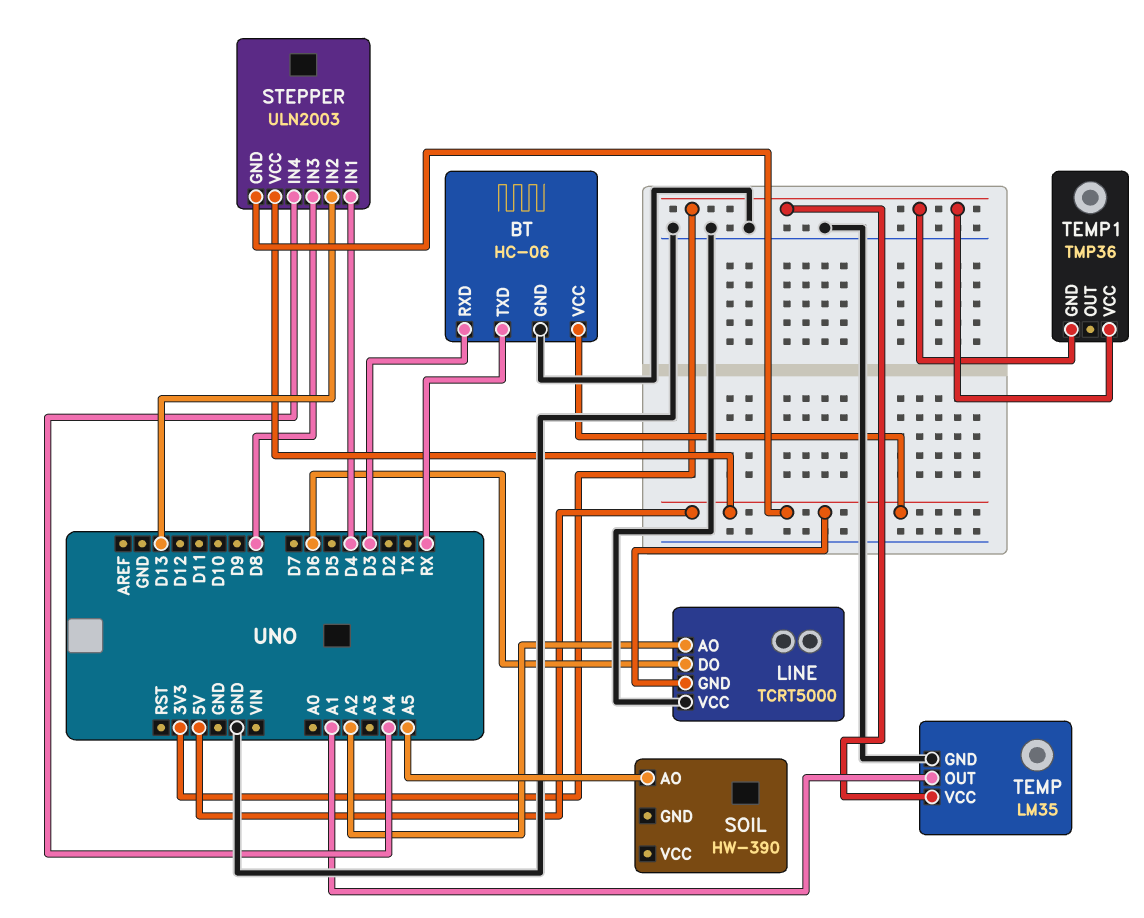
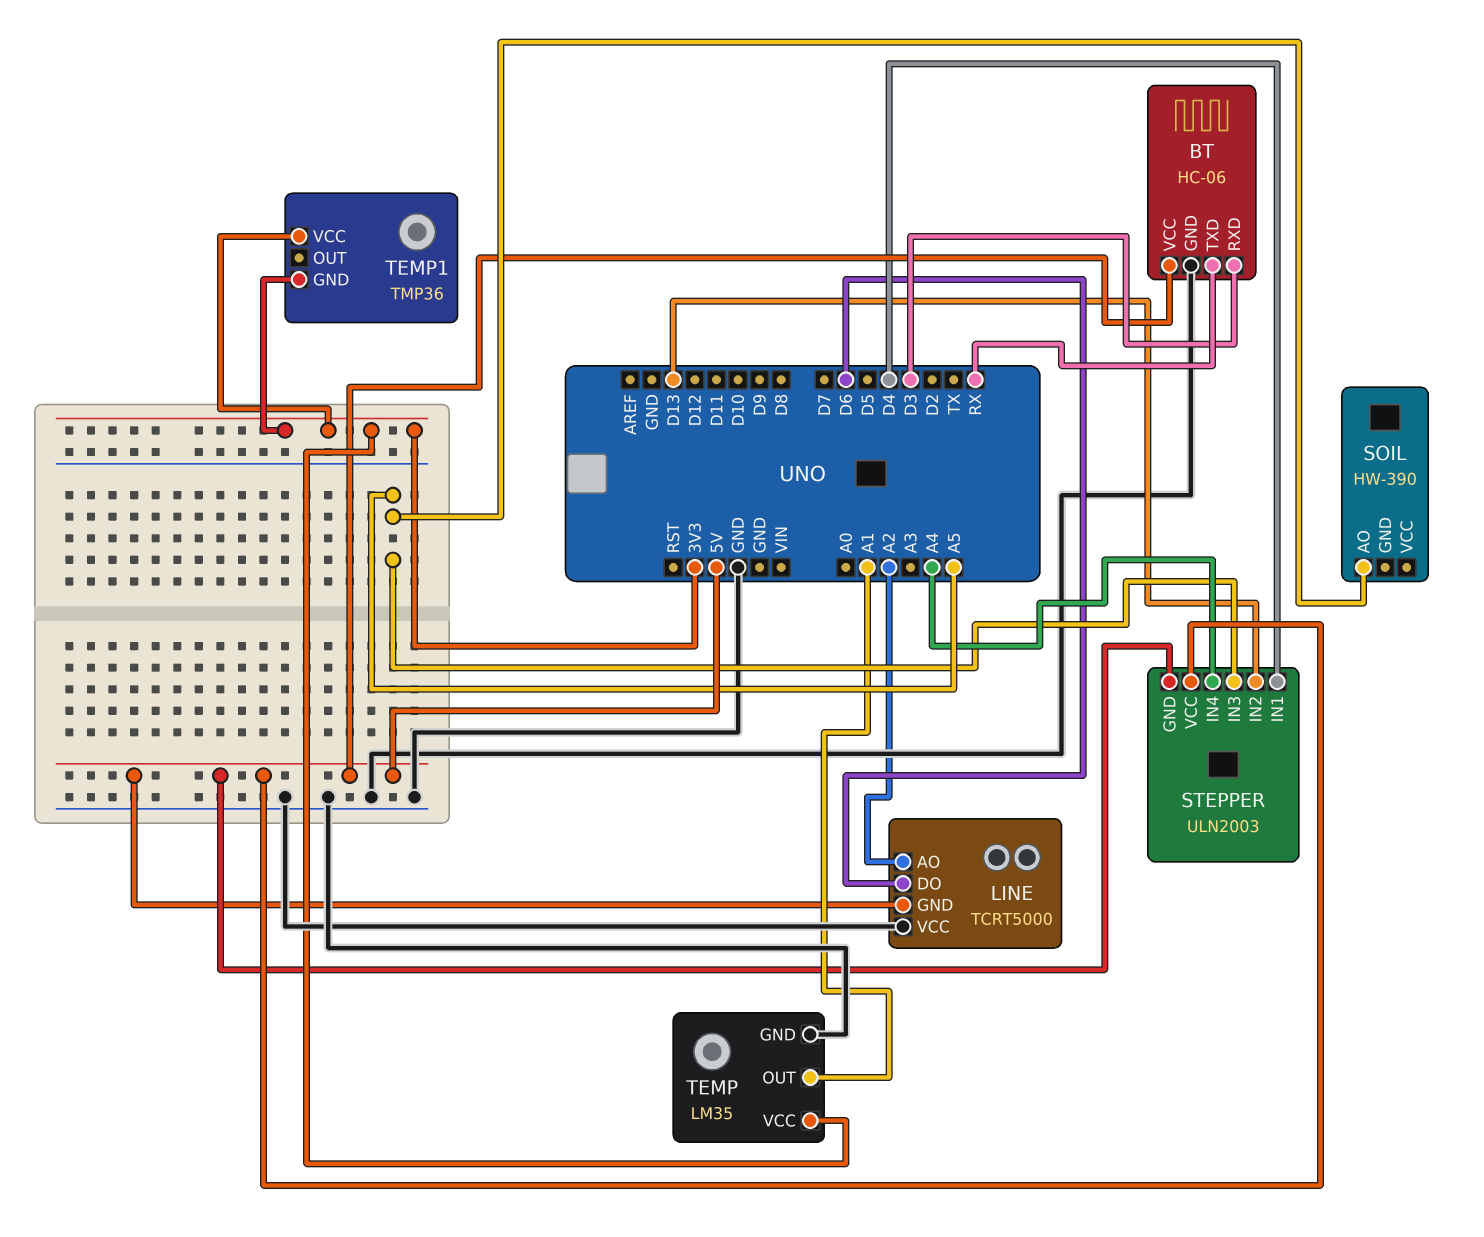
STEPPER pin IN3: D8 -> A5

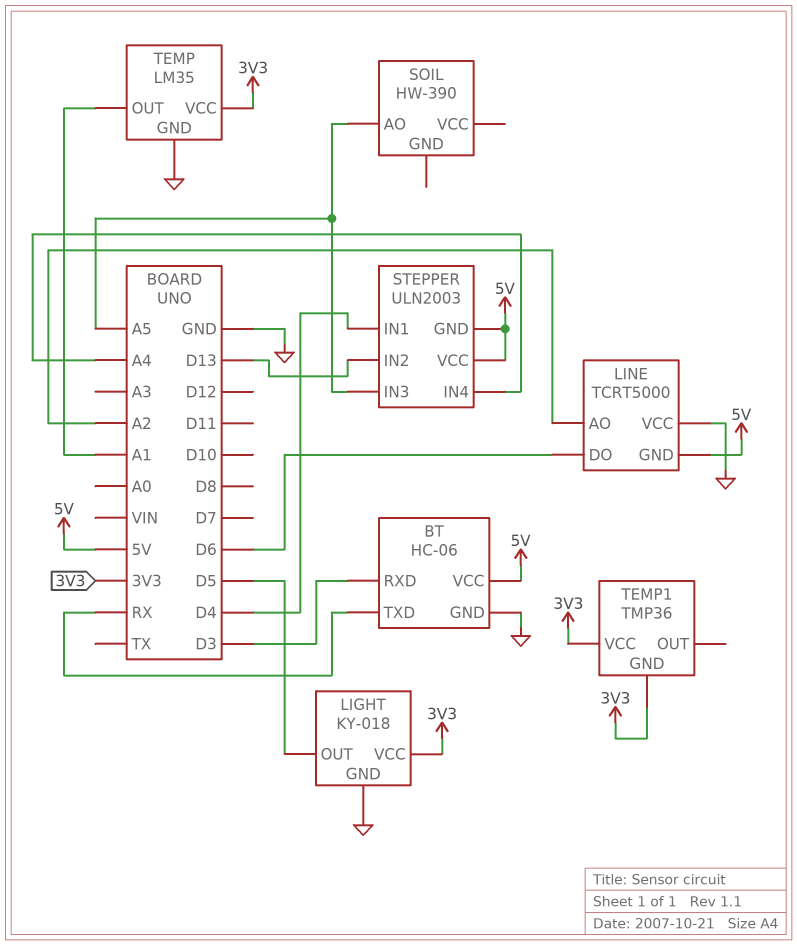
LIGHT: none -> KY-018
LIGHT pin GND: none -> GND
LIGHT pin OUT: none -> D5
LIGHT pin VCC: none -> 3V3

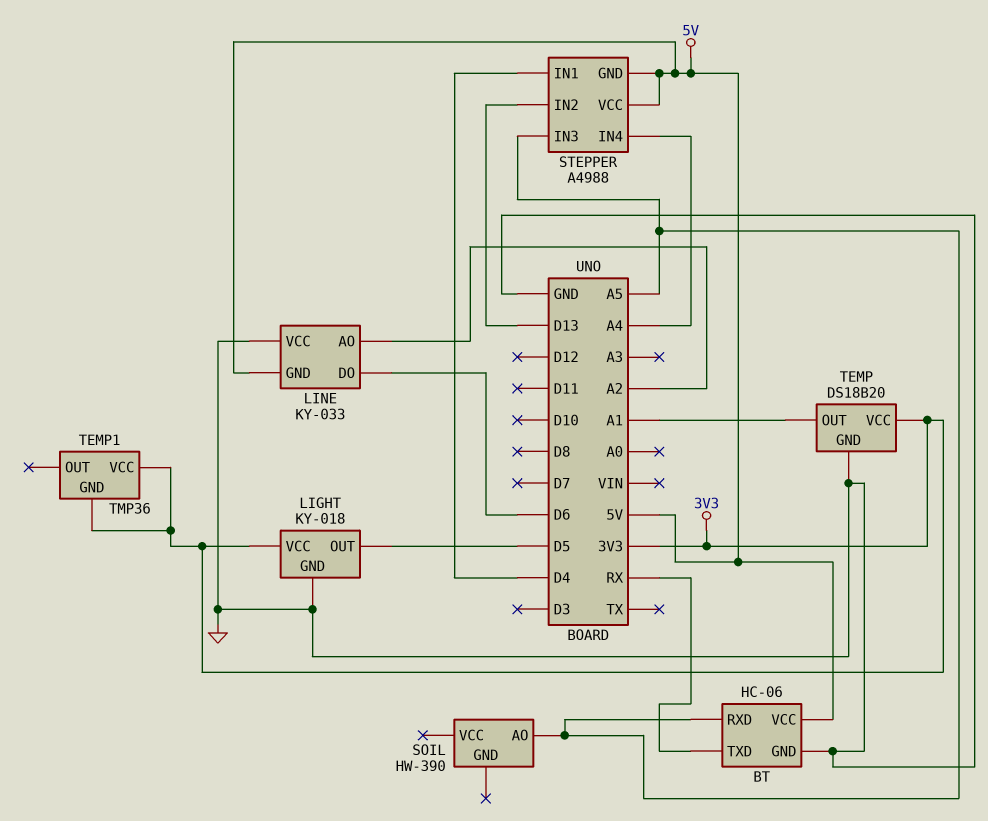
BT pin RXD: D3 -> A5
LINE: TCRT5000 -> KY-033
STEPPER: ULN2003 -> A4988
TEMP: LM35 -> DS18B20

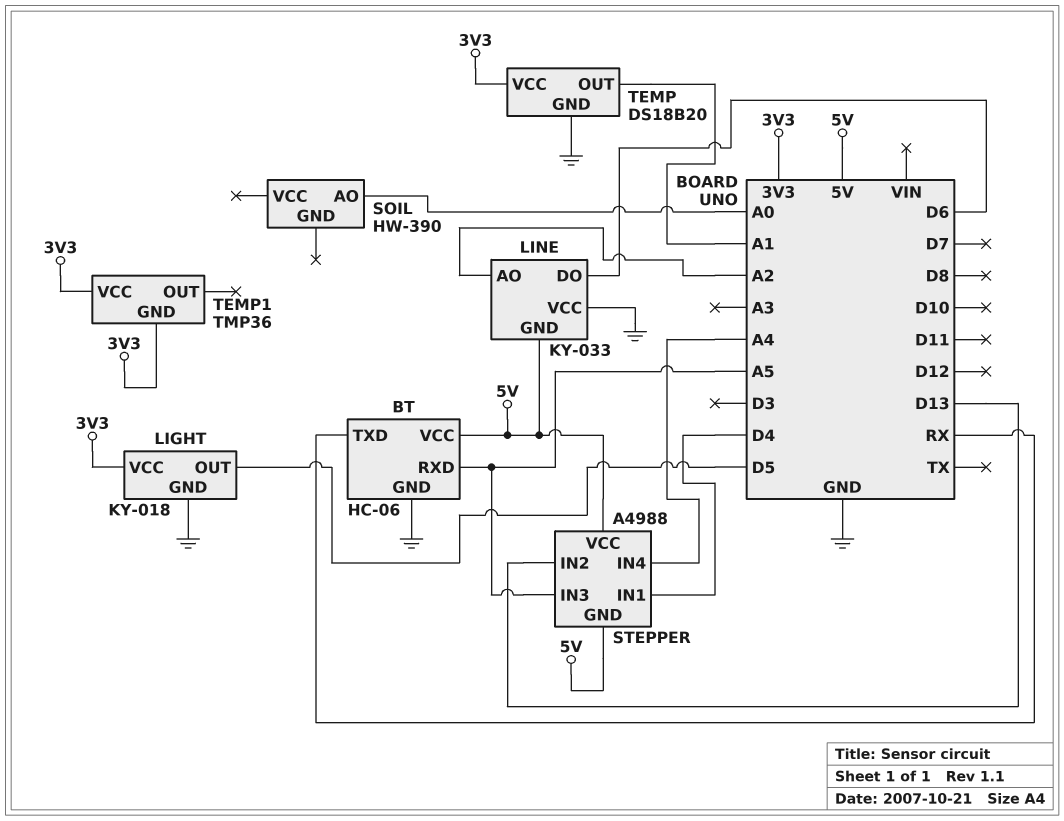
SOIL pin AO: A5 -> A0

